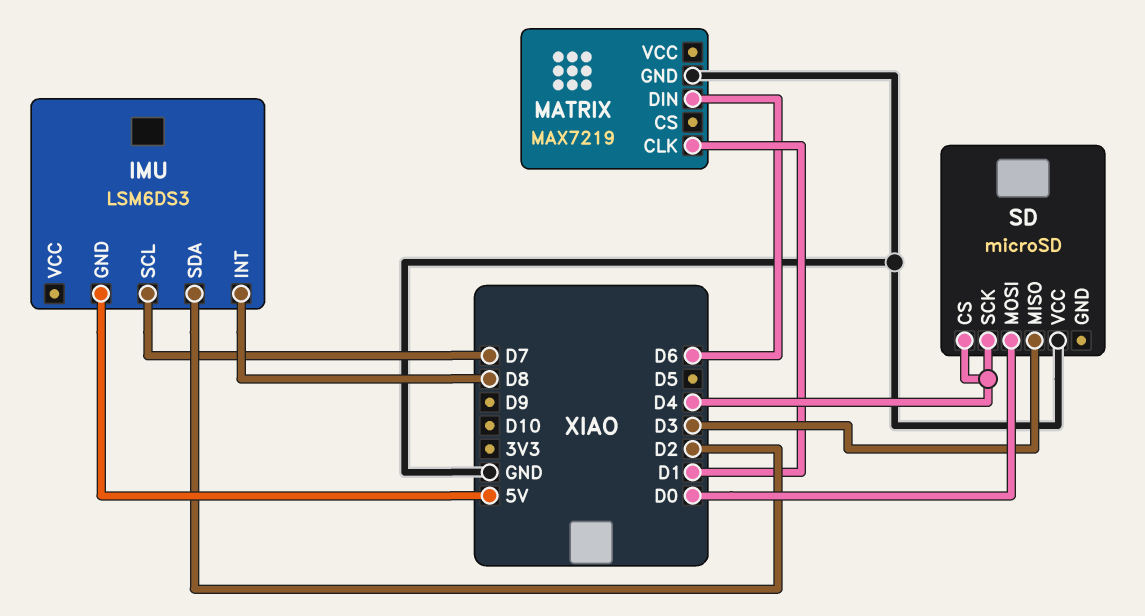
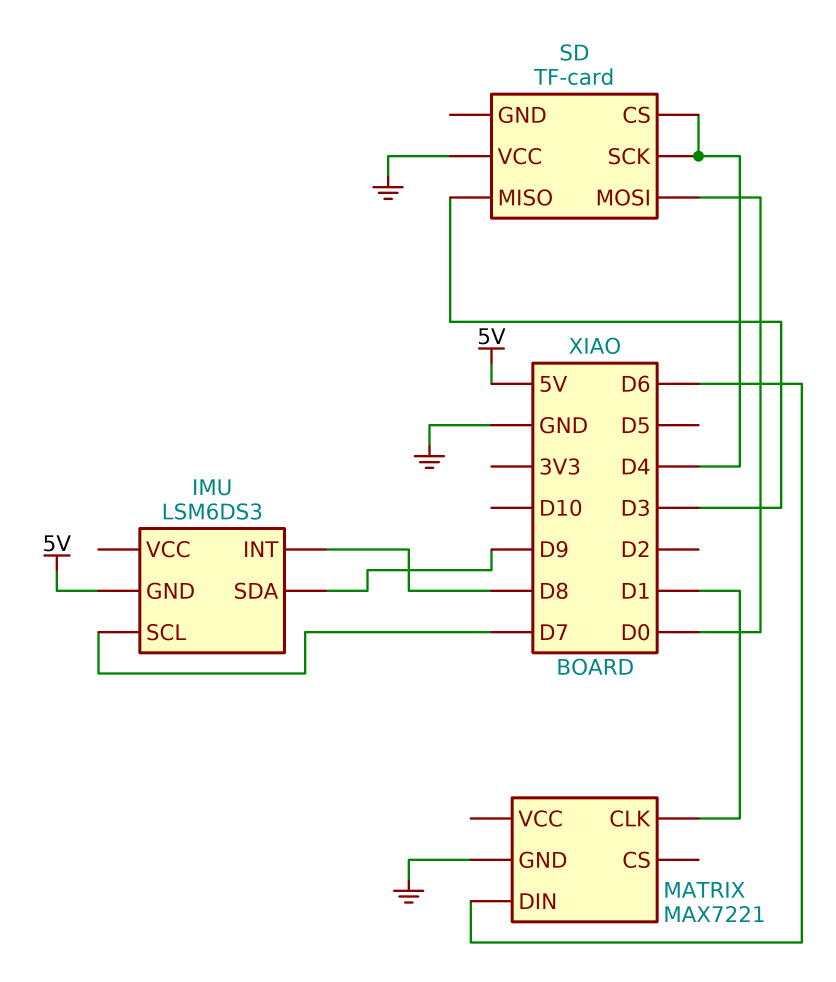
IMU pin SDA: D2 -> D9
MATRIX: MAX7219 -> MAX7221
SD: microSD -> TF-card

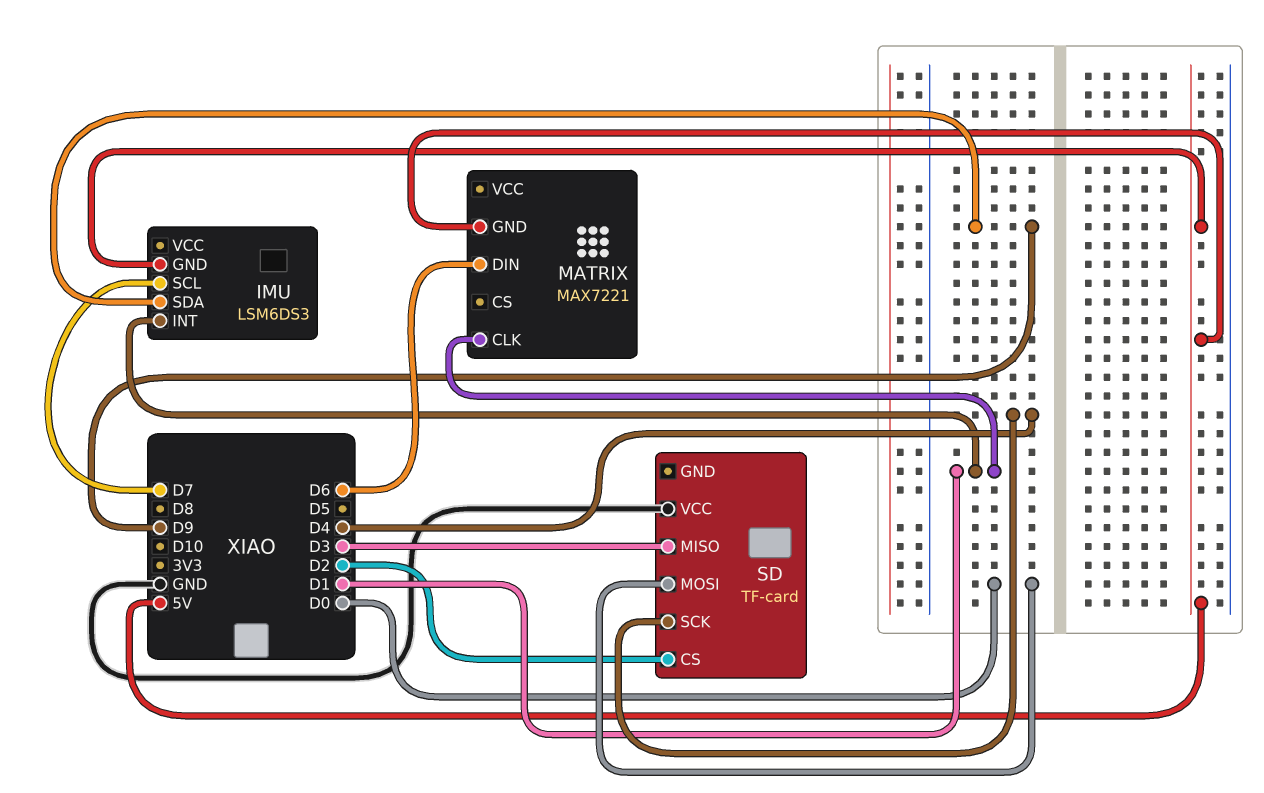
IMU pin INT: D8 -> D1
MATRIX pin GND: GND -> 5V
SD pin CS: D4 -> D2

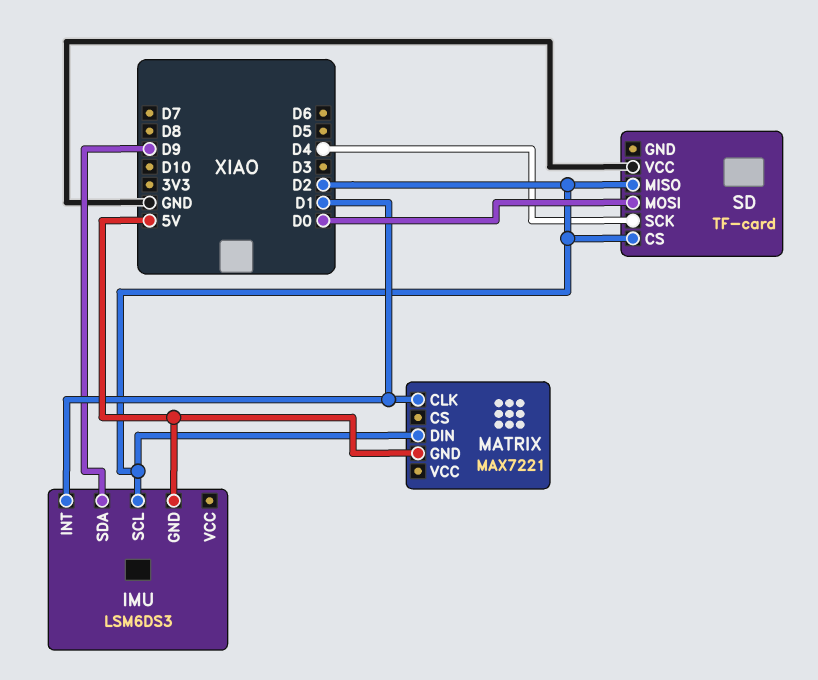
IMU pin SCL: D7 -> D2
MATRIX pin DIN: D6 -> D2
SD pin MISO: D3 -> D2

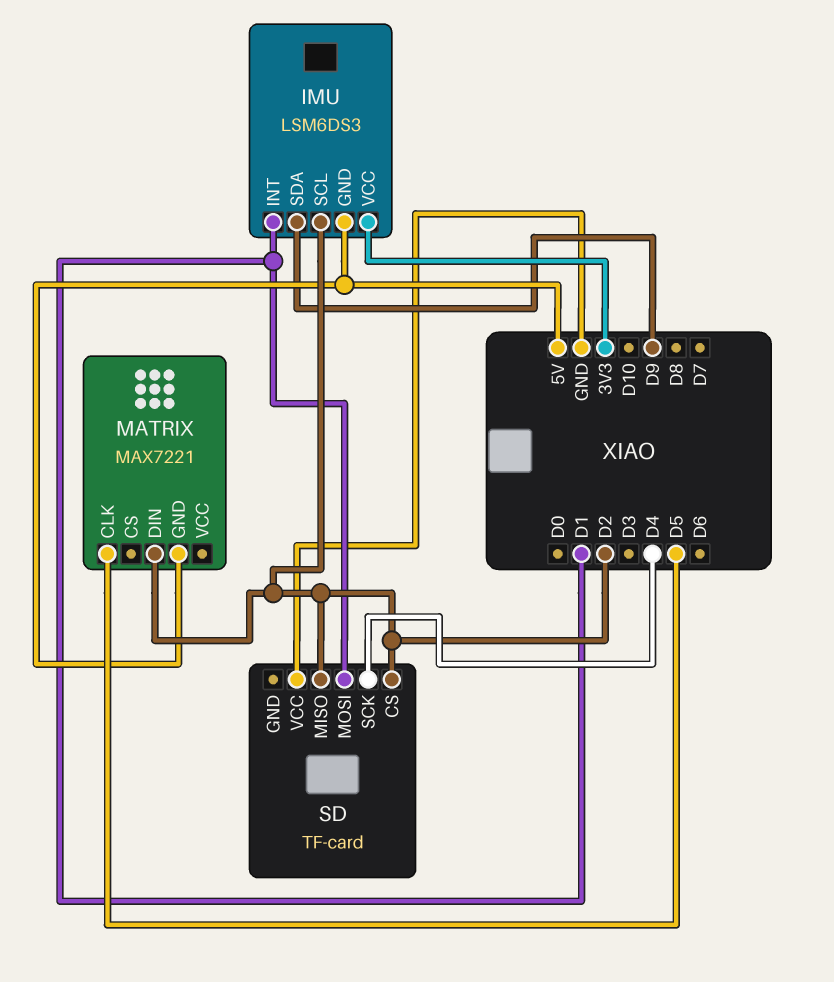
IMU pin VCC: none -> 3V3
MATRIX pin CLK: D1 -> D5
SD pin MOSI: D0 -> D1

